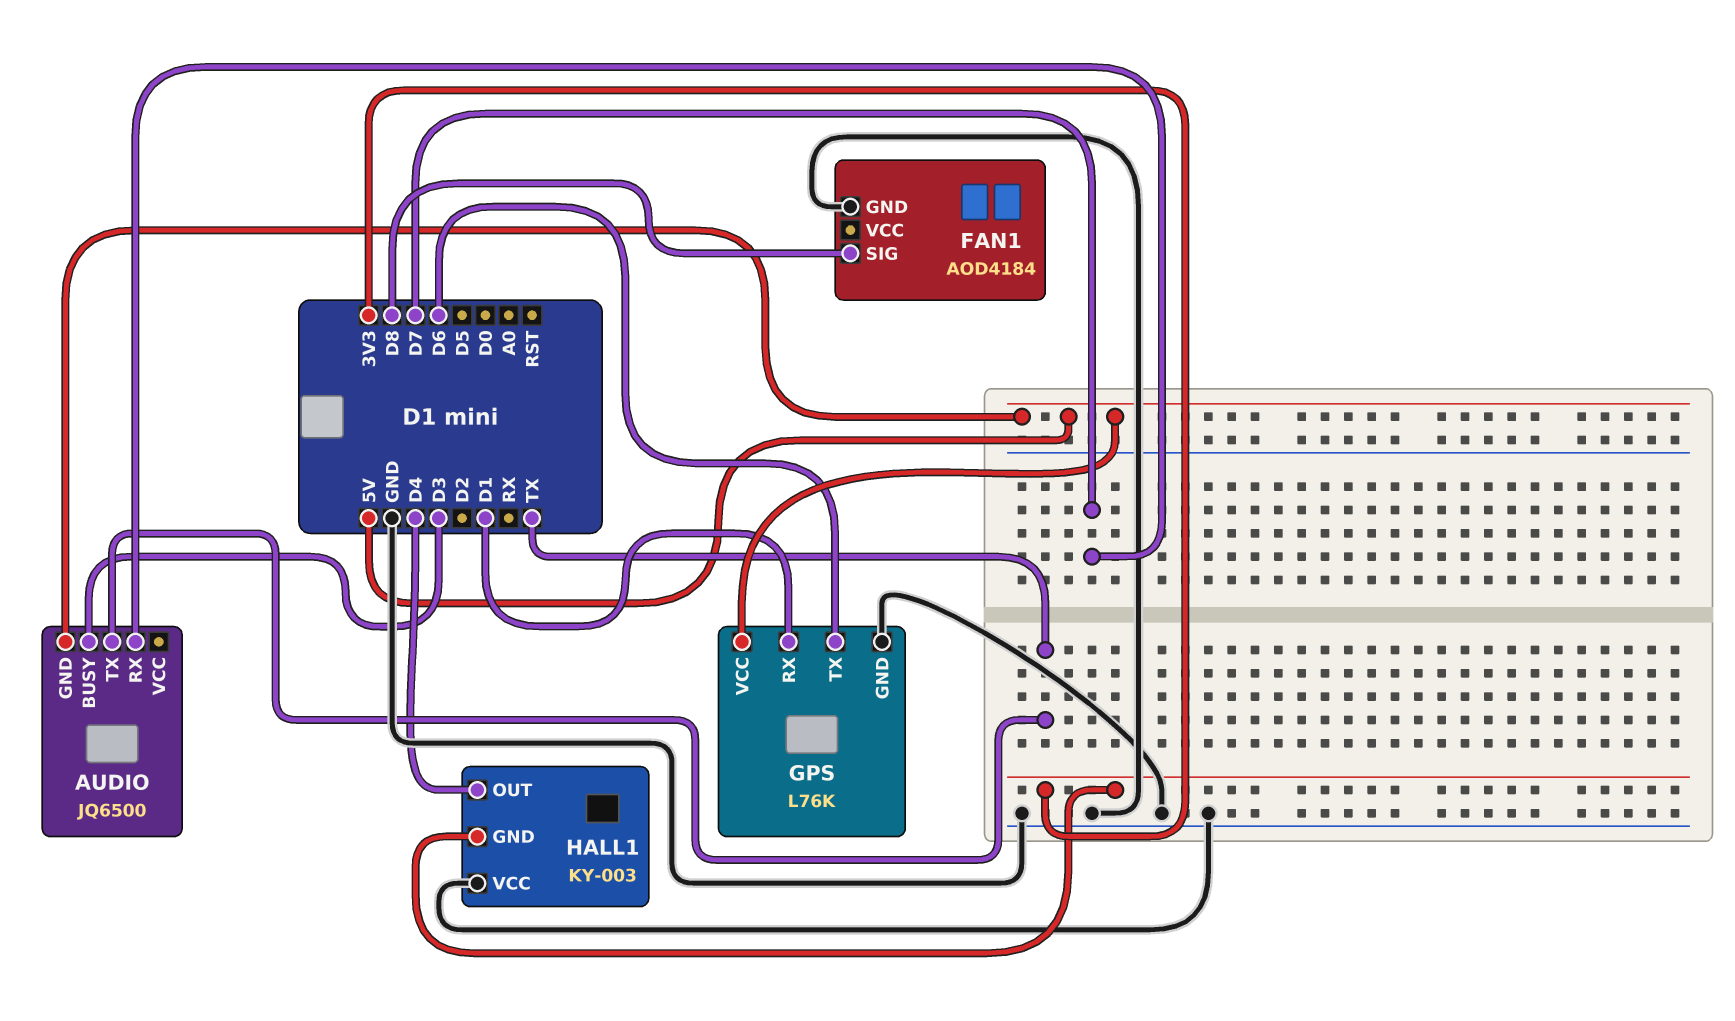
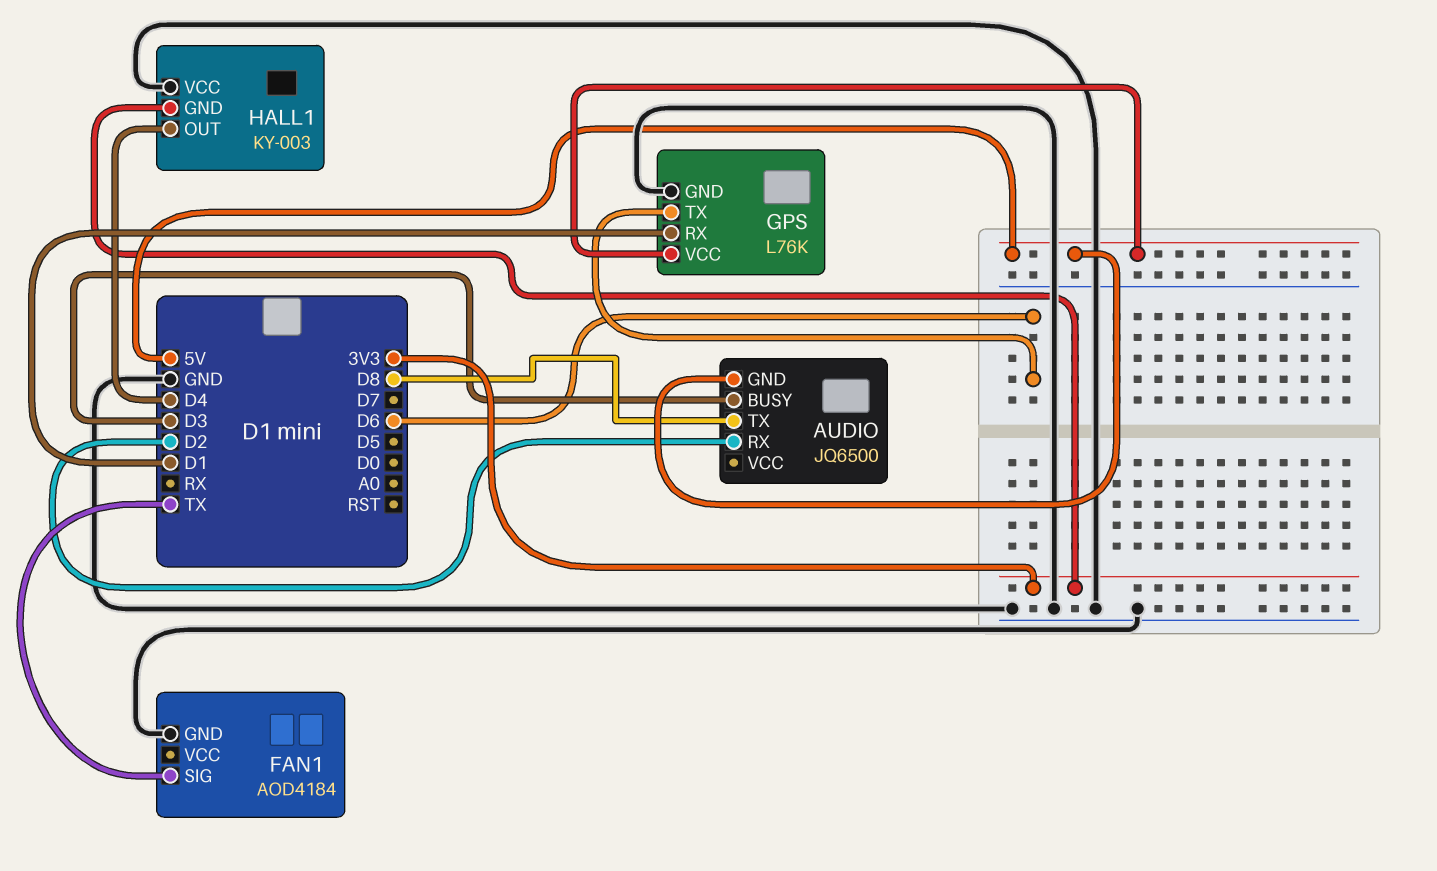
AUDIO pin RX: D7 -> D2
AUDIO pin TX: TX -> D8
FAN1 pin SIG: D8 -> TX

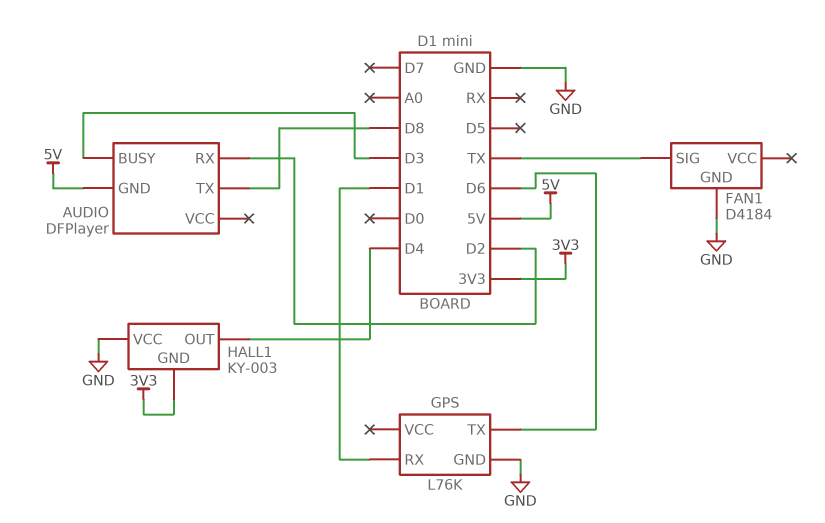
AUDIO: JQ6500 -> DFPlayer
FAN1: AOD4184 -> D4184
GPS pin VCC: 5V -> none

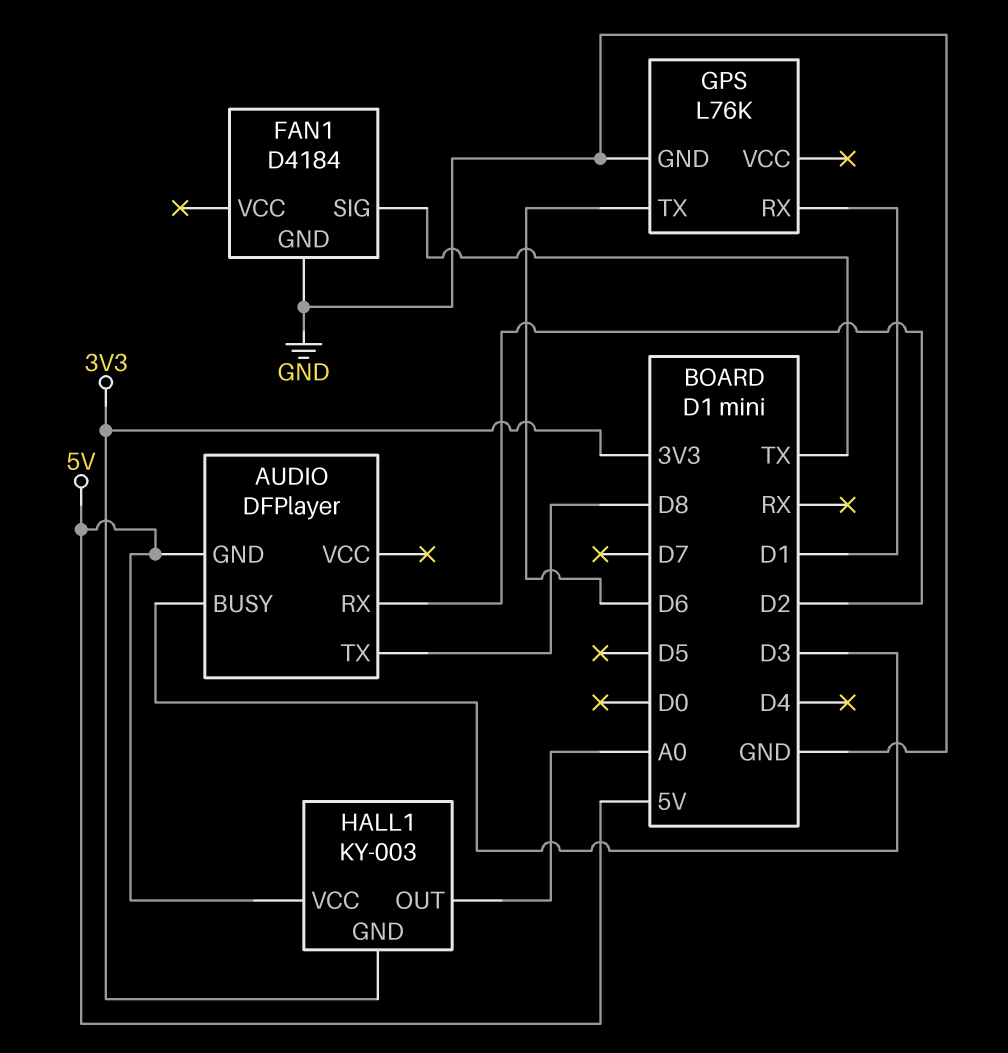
HALL1 pin OUT: D4 -> A0
HALL1 pin VCC: GND -> 5V

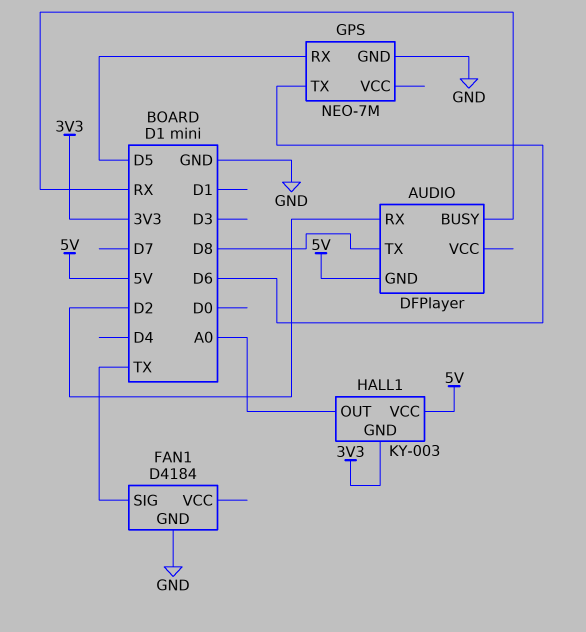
AUDIO pin BUSY: D3 -> RX
GPS: L76K -> NEO-7M
GPS pin RX: D1 -> D5

